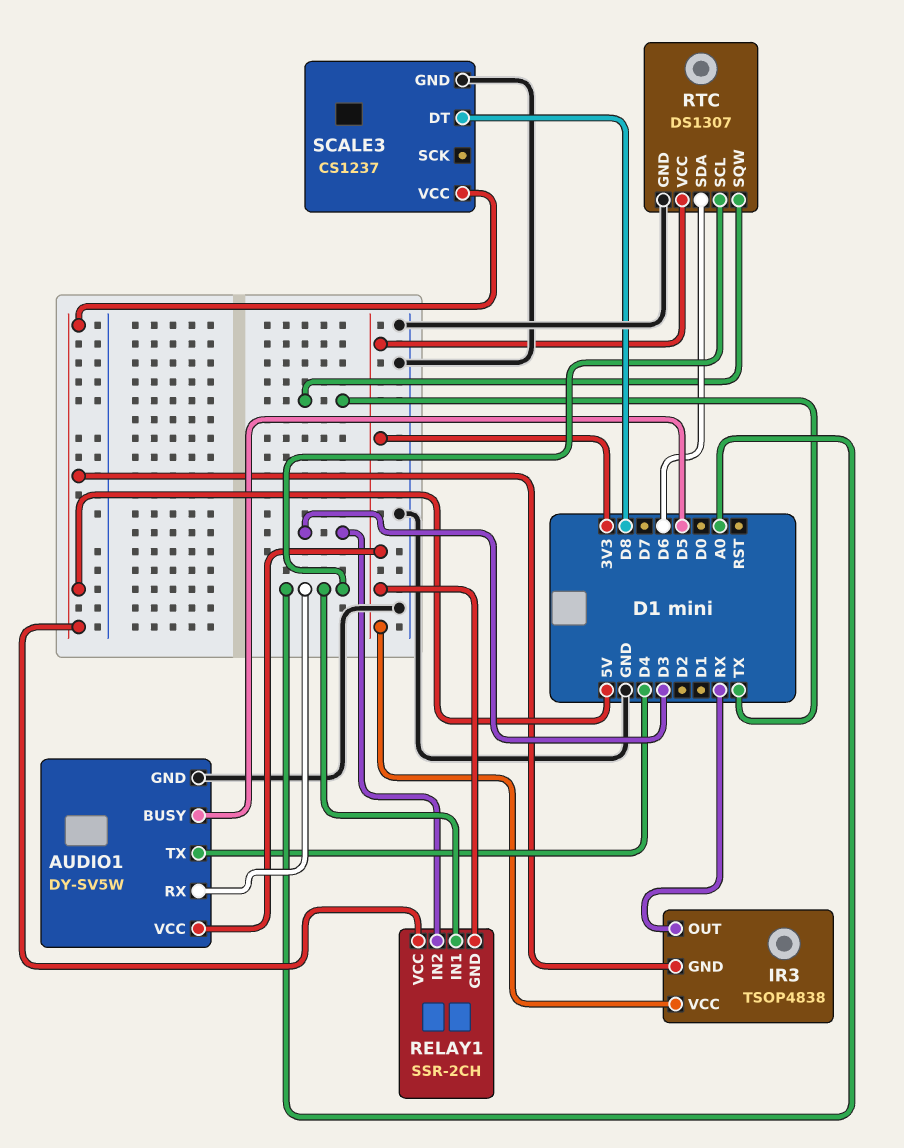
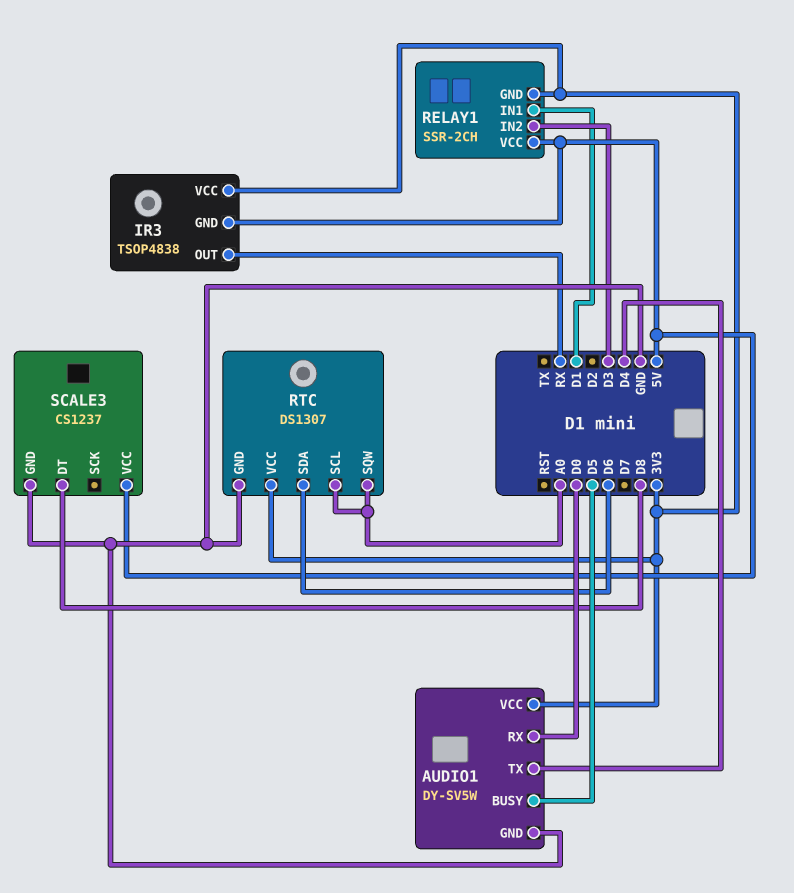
AUDIO1 pin RX: A0 -> D0
RELAY1 pin IN1: A0 -> D1
RTC pin SQW: TX -> A0

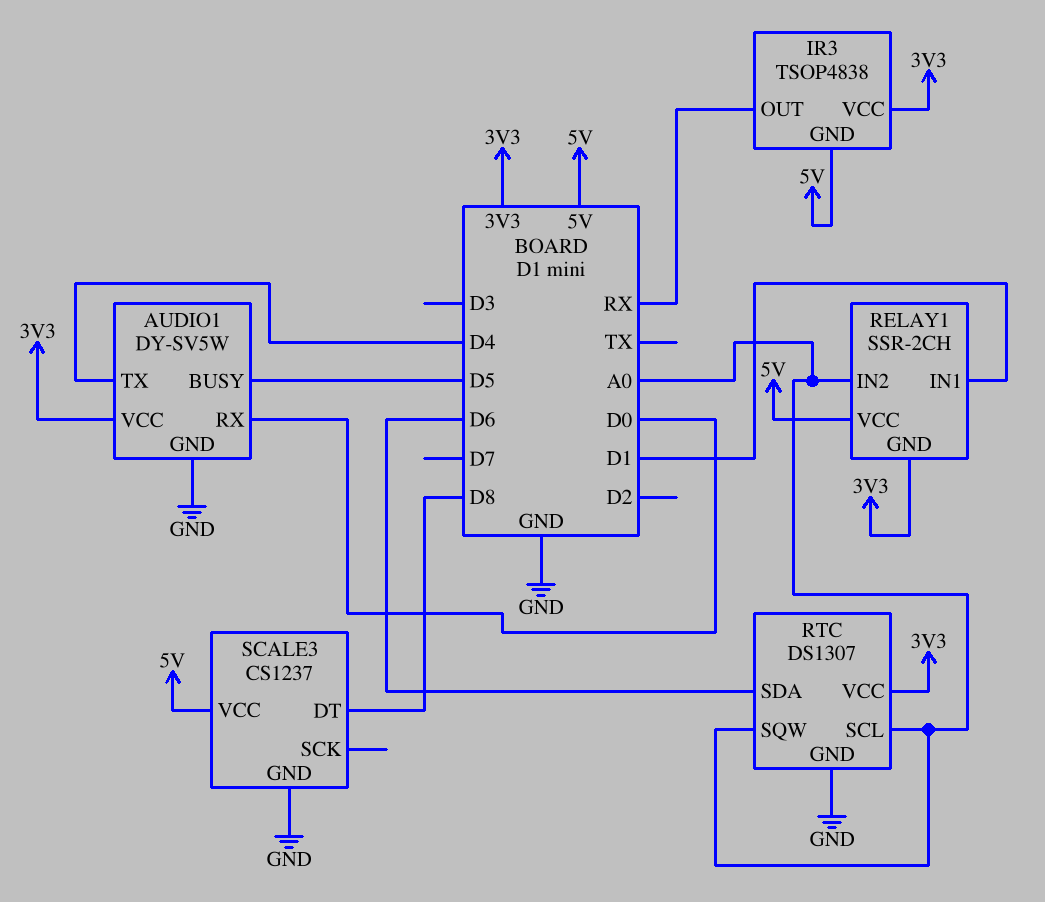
RELAY1 pin IN2: D3 -> A0

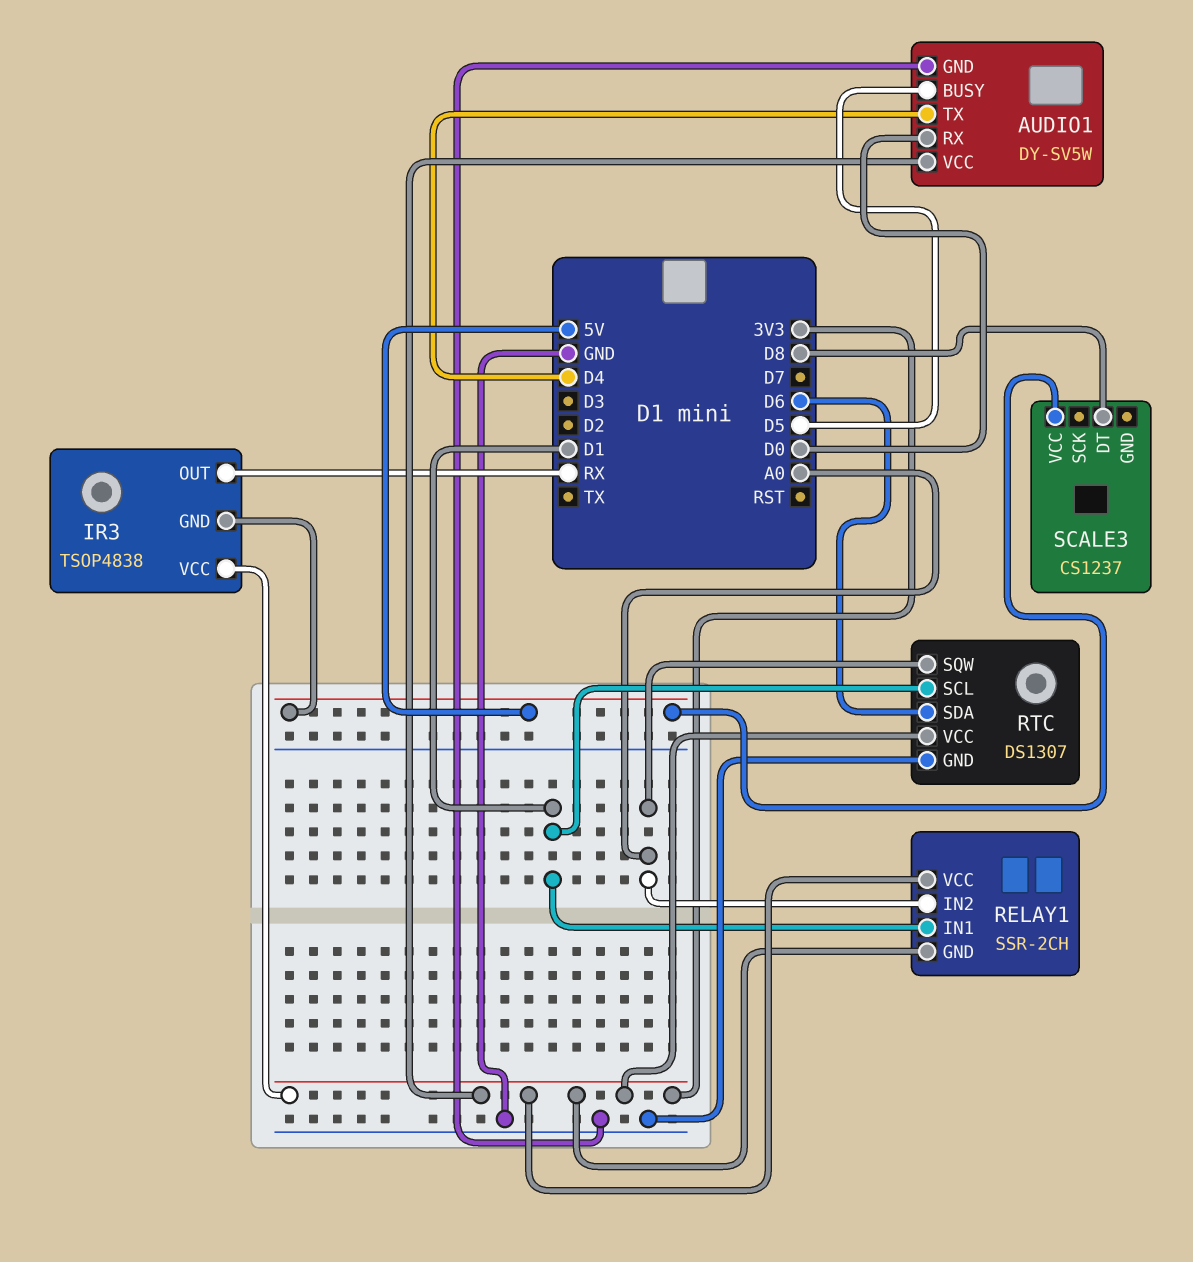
RELAY1 pin VCC: 5V -> 3V3
RTC pin SCL: A0 -> D1
SCALE3 pin GND: GND -> none

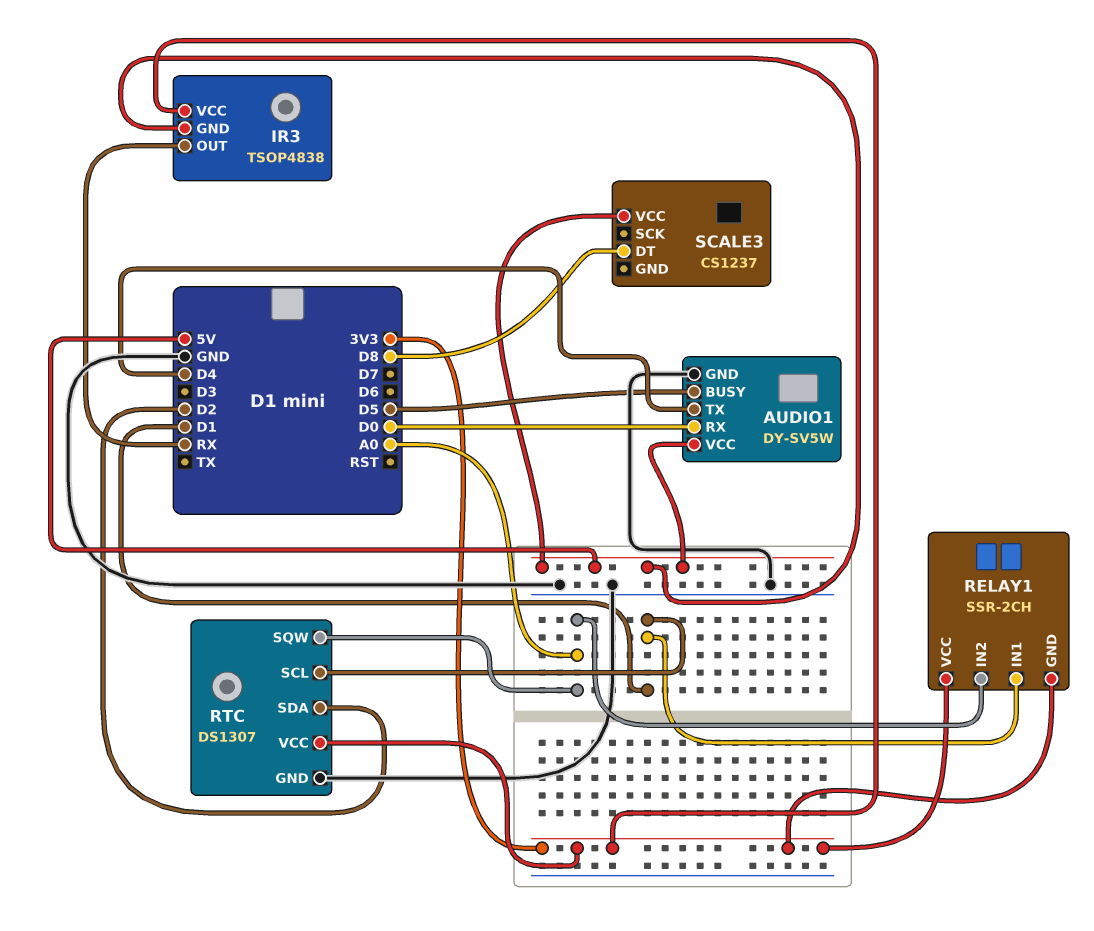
AUDIO1 pin VCC: 3V3 -> 5V
RTC pin SDA: D6 -> D2

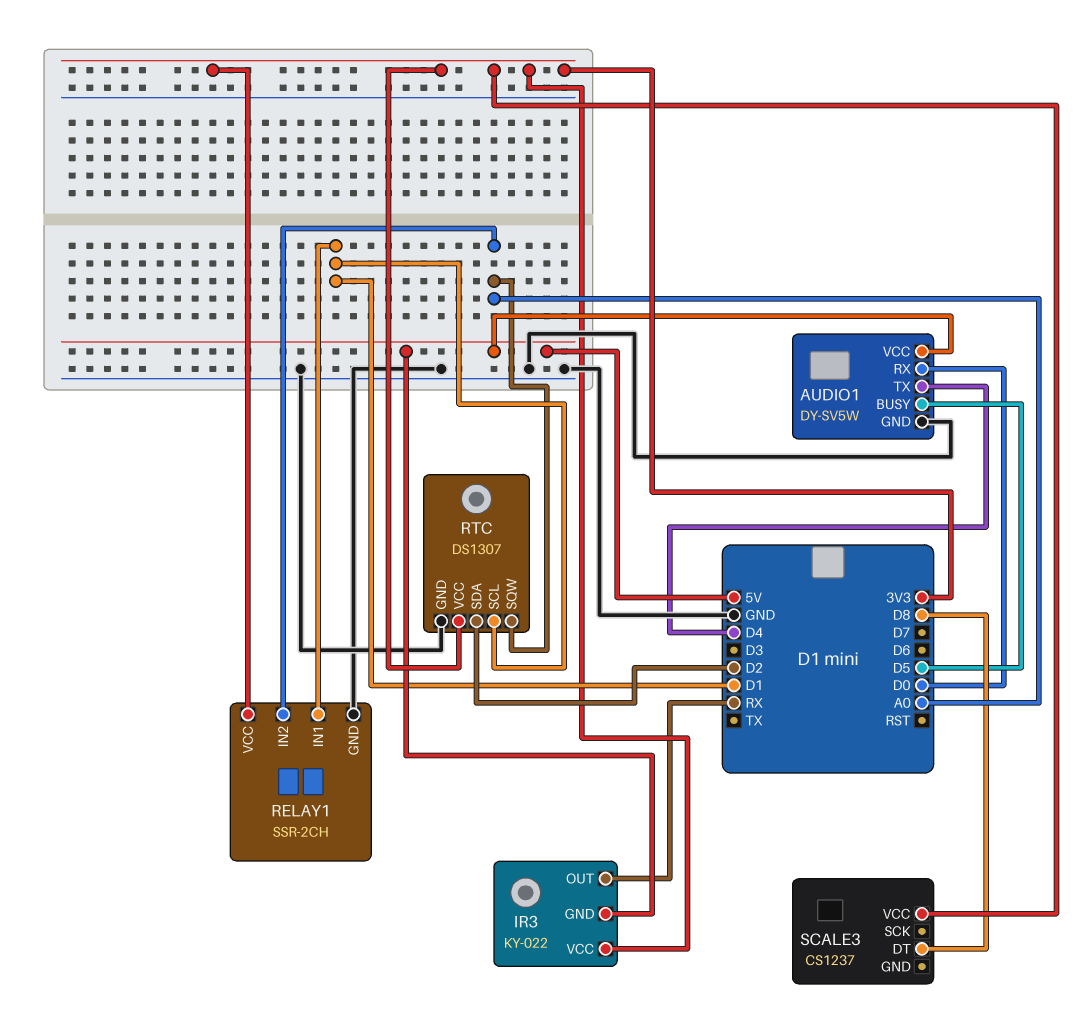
IR3: TSOP4838 -> KY-022
RELAY1 pin GND: 3V3 -> GND
SCALE3 pin VCC: 5V -> 3V3

